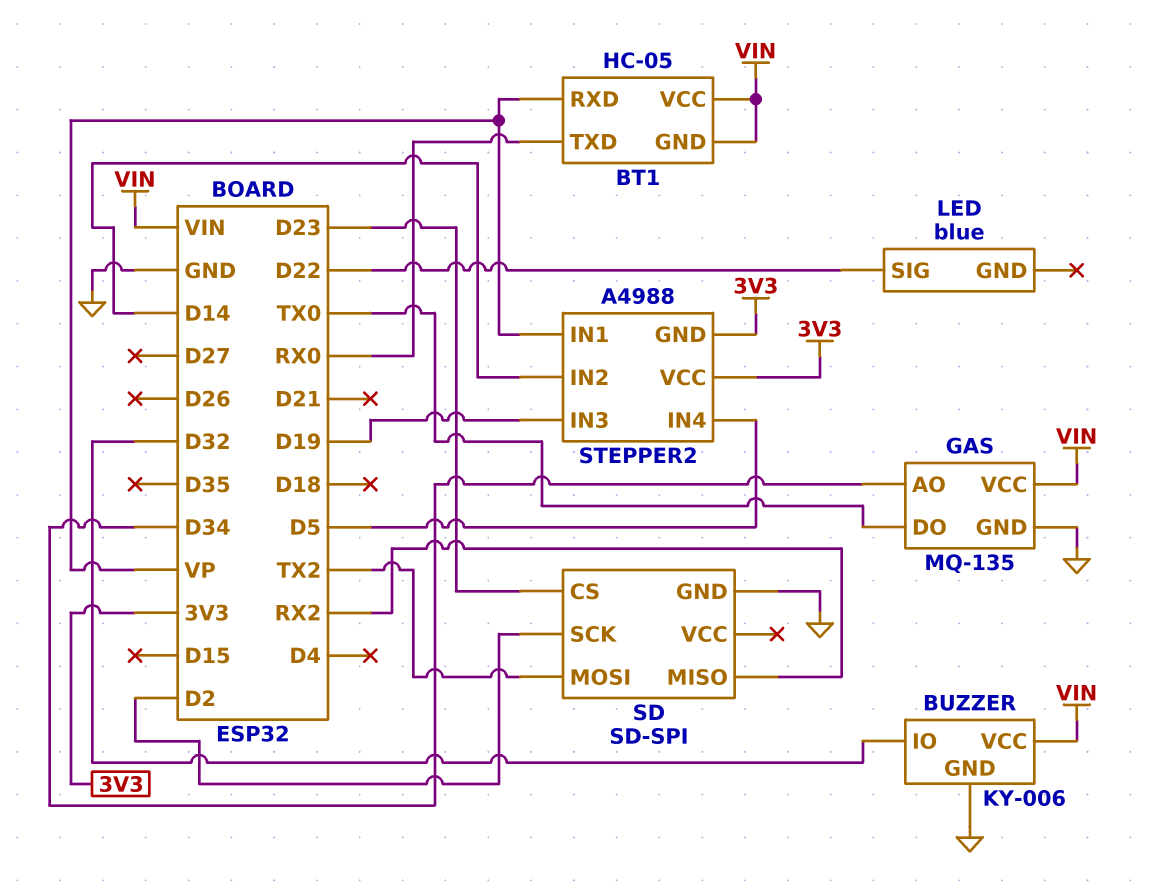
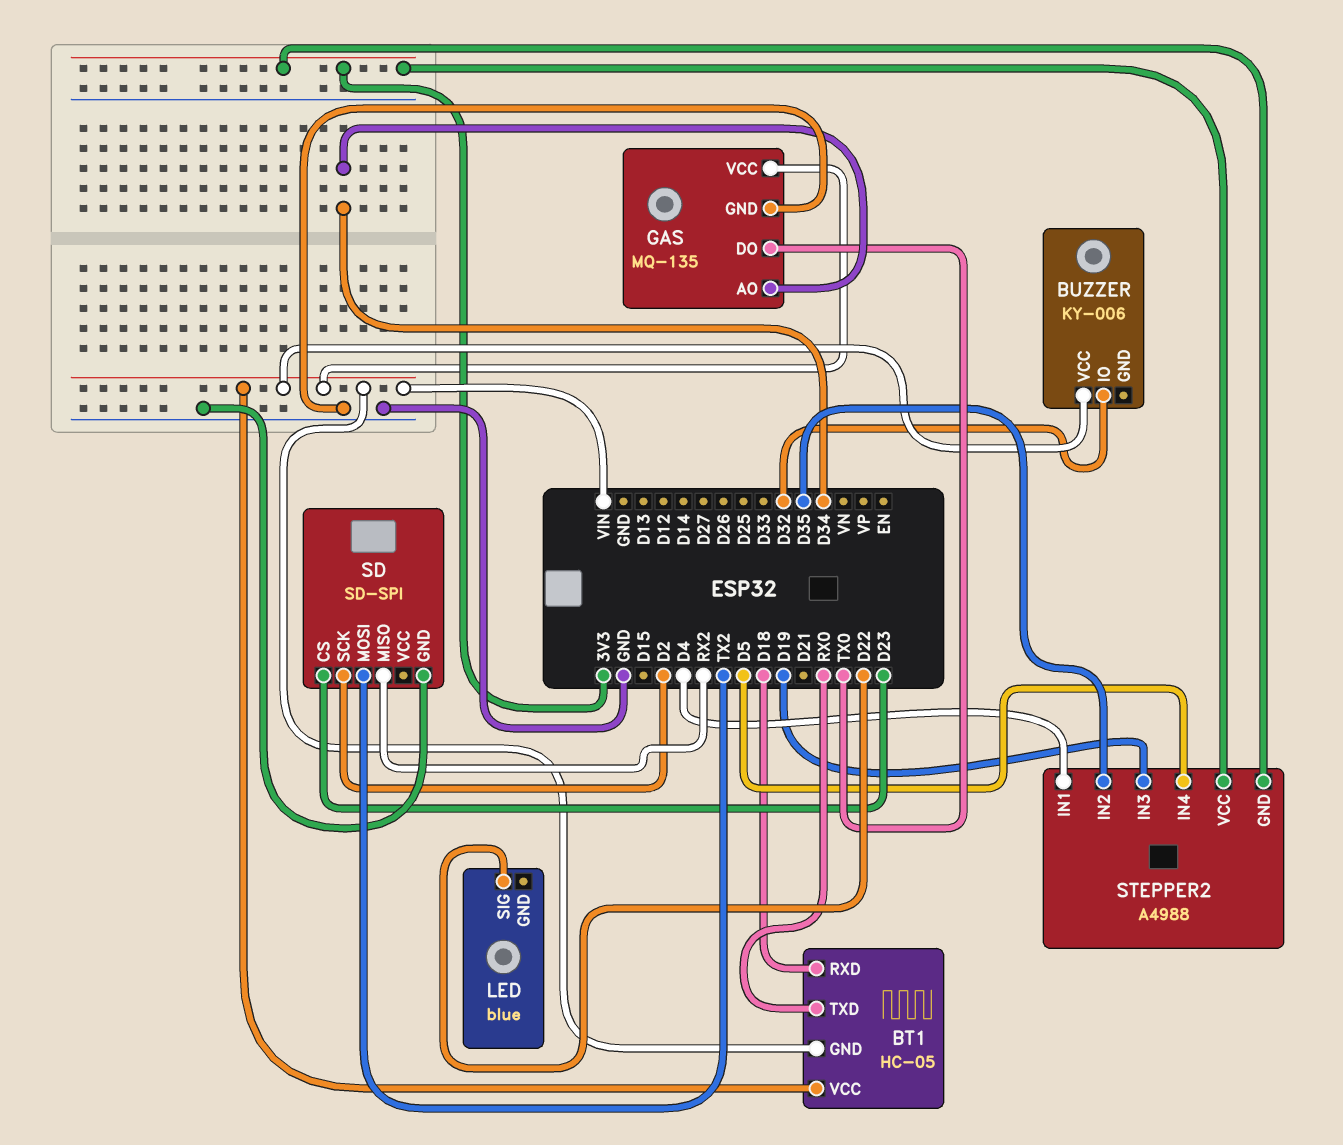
BT1 pin RXD: VP -> D18
BUZZER pin GND: GND -> none
STEPPER2 pin IN1: VP -> D4
STEPPER2 pin IN2: D14 -> D35

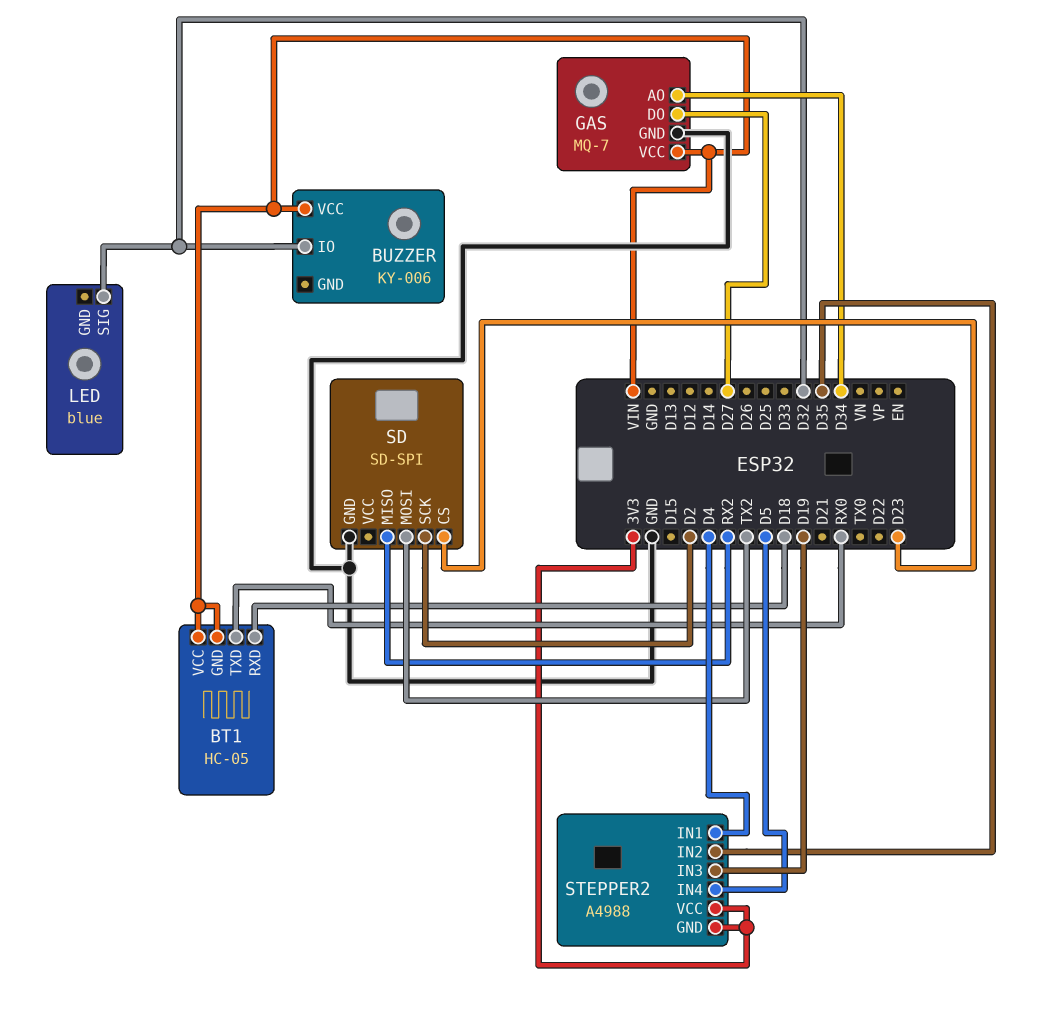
GAS: MQ-135 -> MQ-7
GAS pin DO: TX0 -> D27
LED pin SIG: D22 -> D32

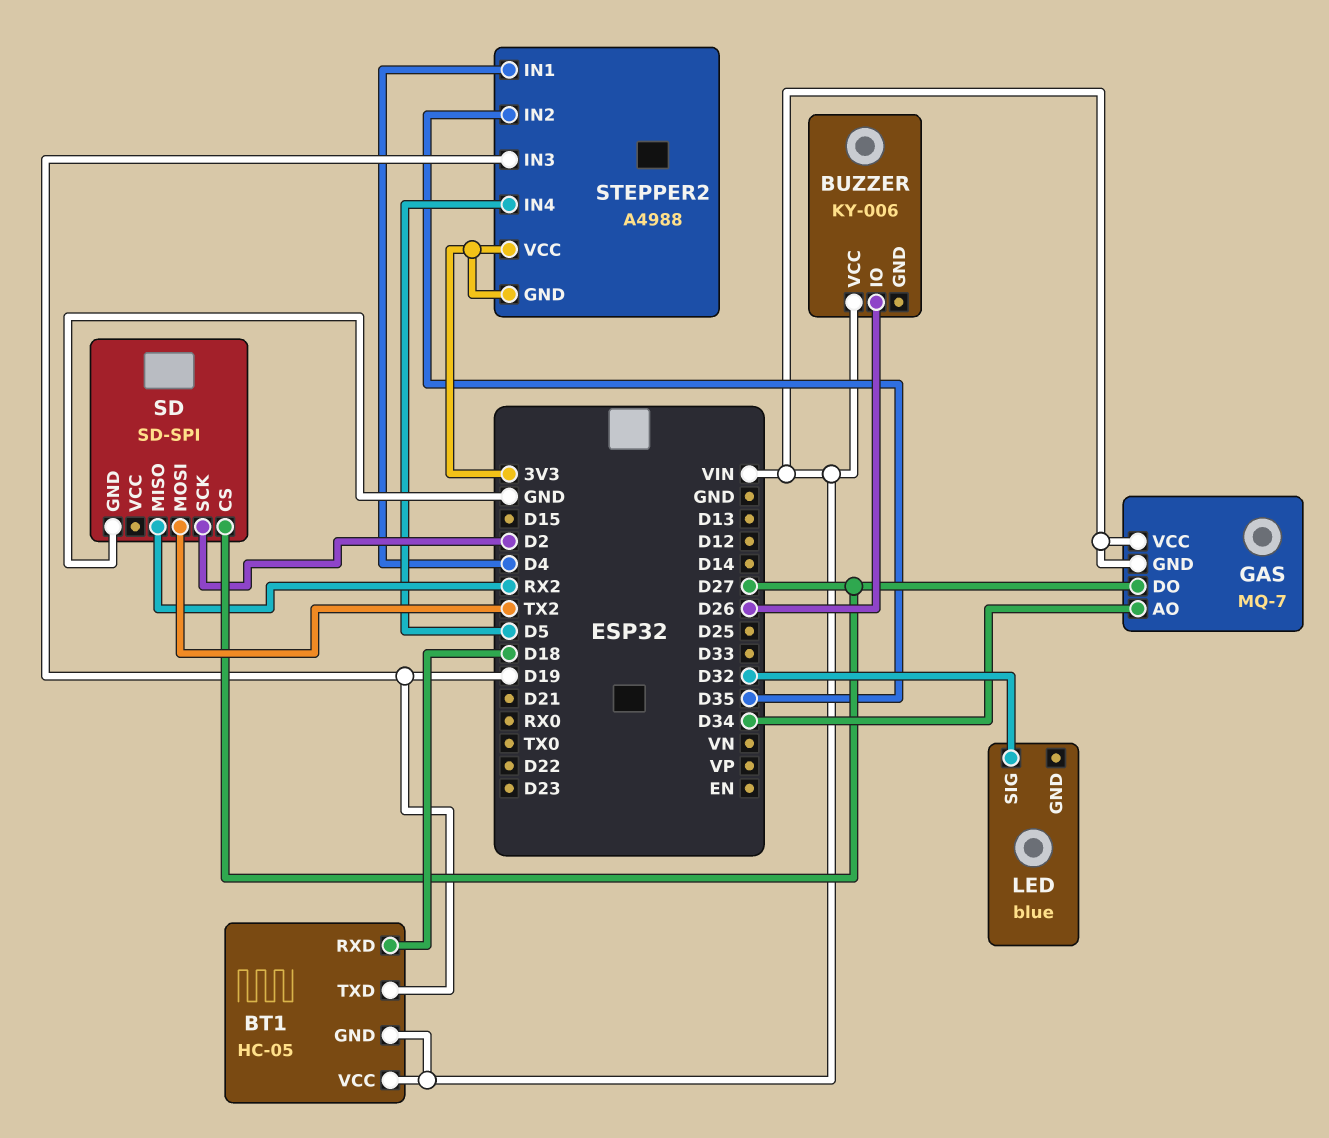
BT1 pin TXD: RX0 -> D19
BUZZER pin IO: D32 -> D26
GAS pin GND: GND -> VIN
SD pin CS: D23 -> D27

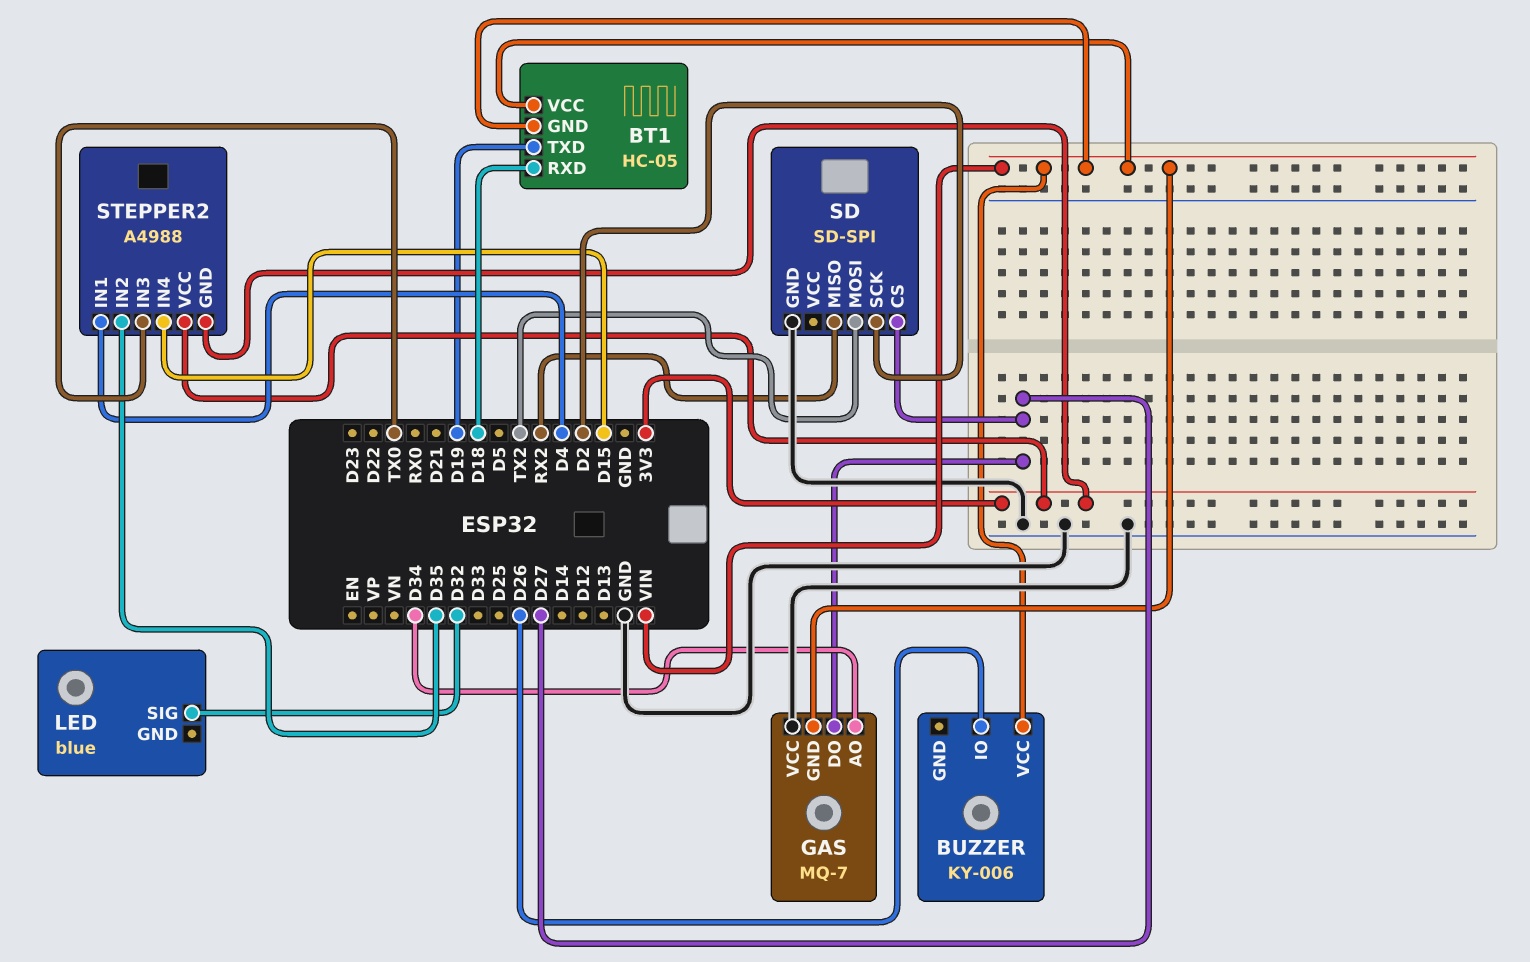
GAS pin VCC: VIN -> GND
STEPPER2 pin IN3: D19 -> TX0
STEPPER2 pin IN4: D5 -> D15

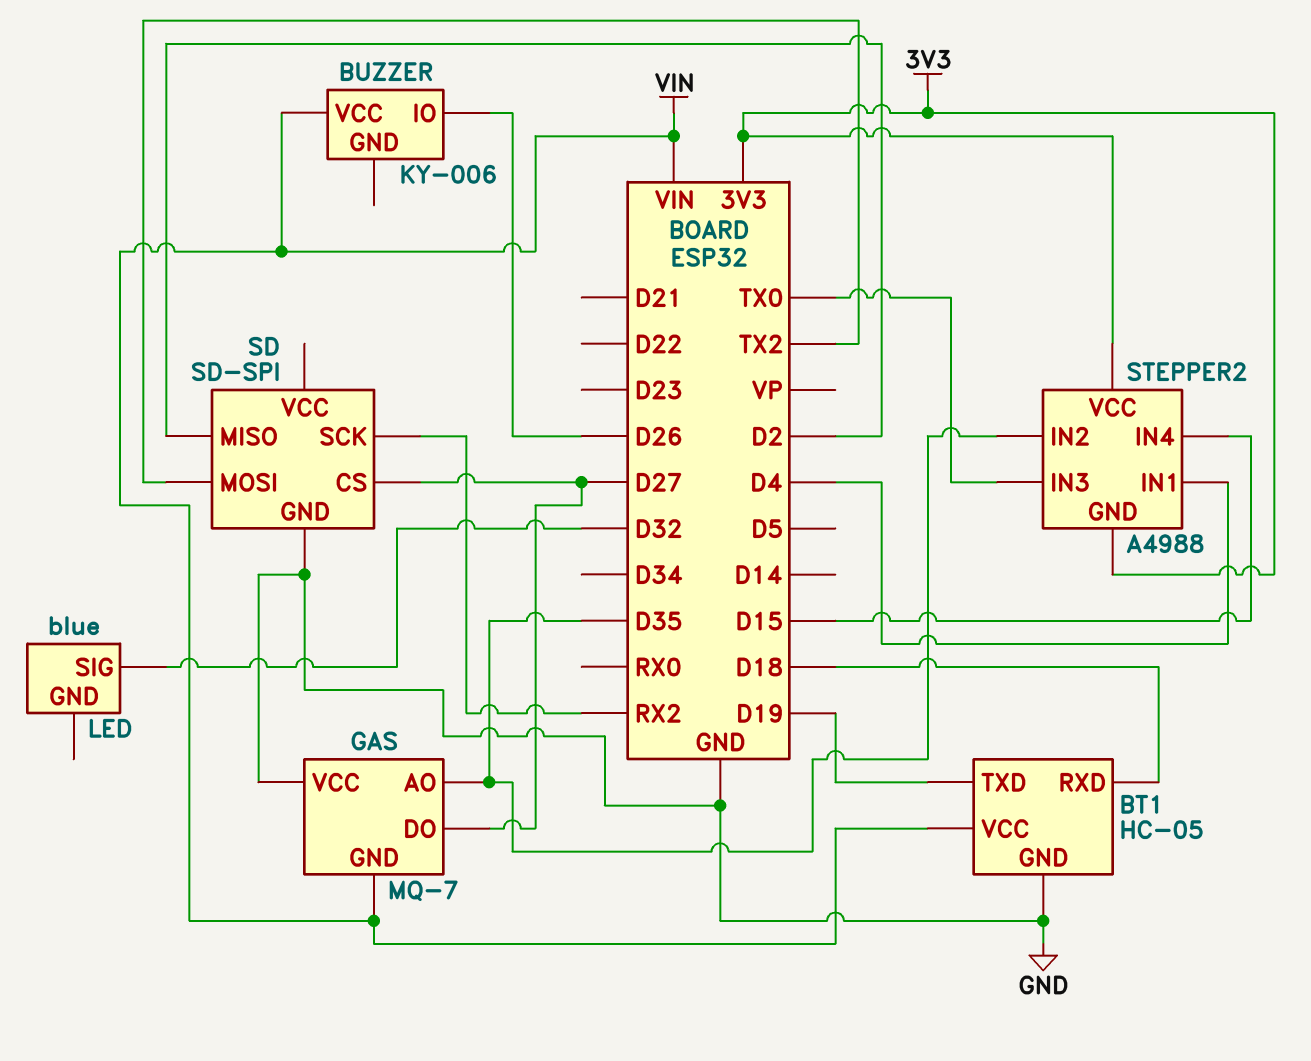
BT1 pin GND: VIN -> GND
GAS pin AO: D34 -> D35
SD pin MISO: RX2 -> D2
SD pin SCK: D2 -> RX2

